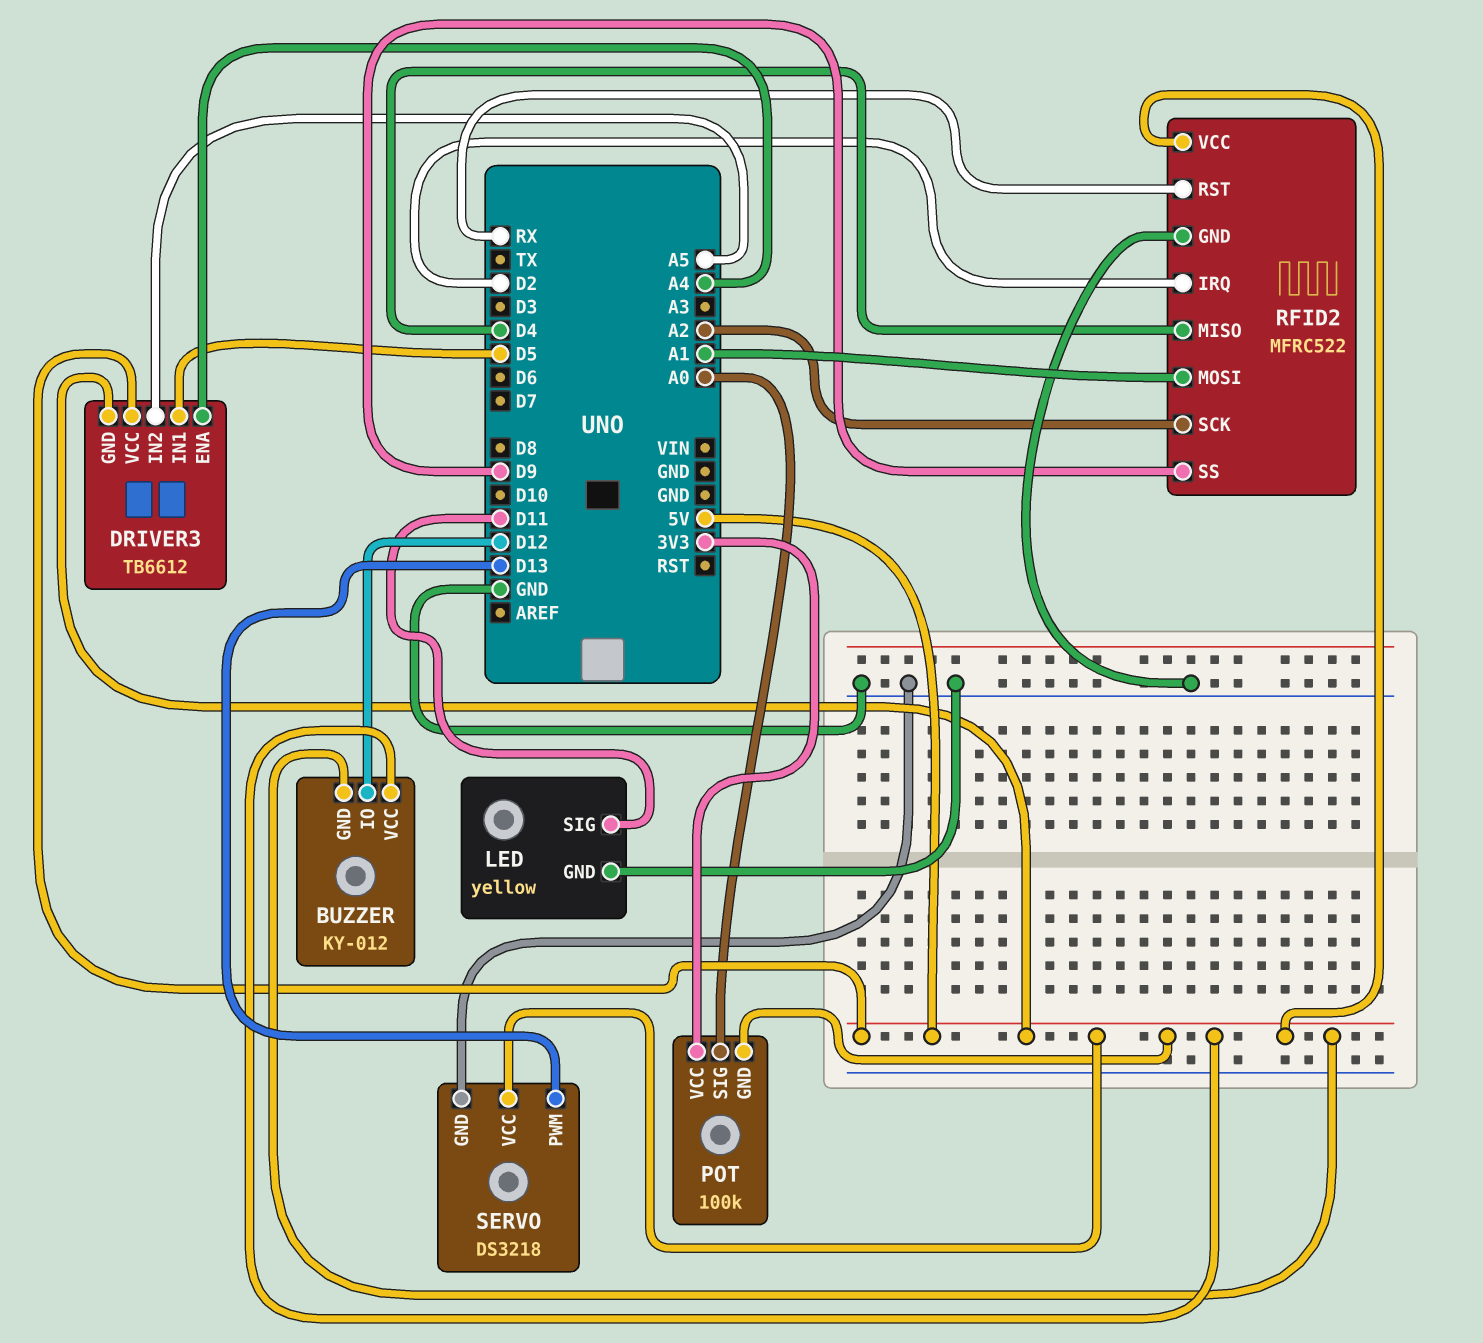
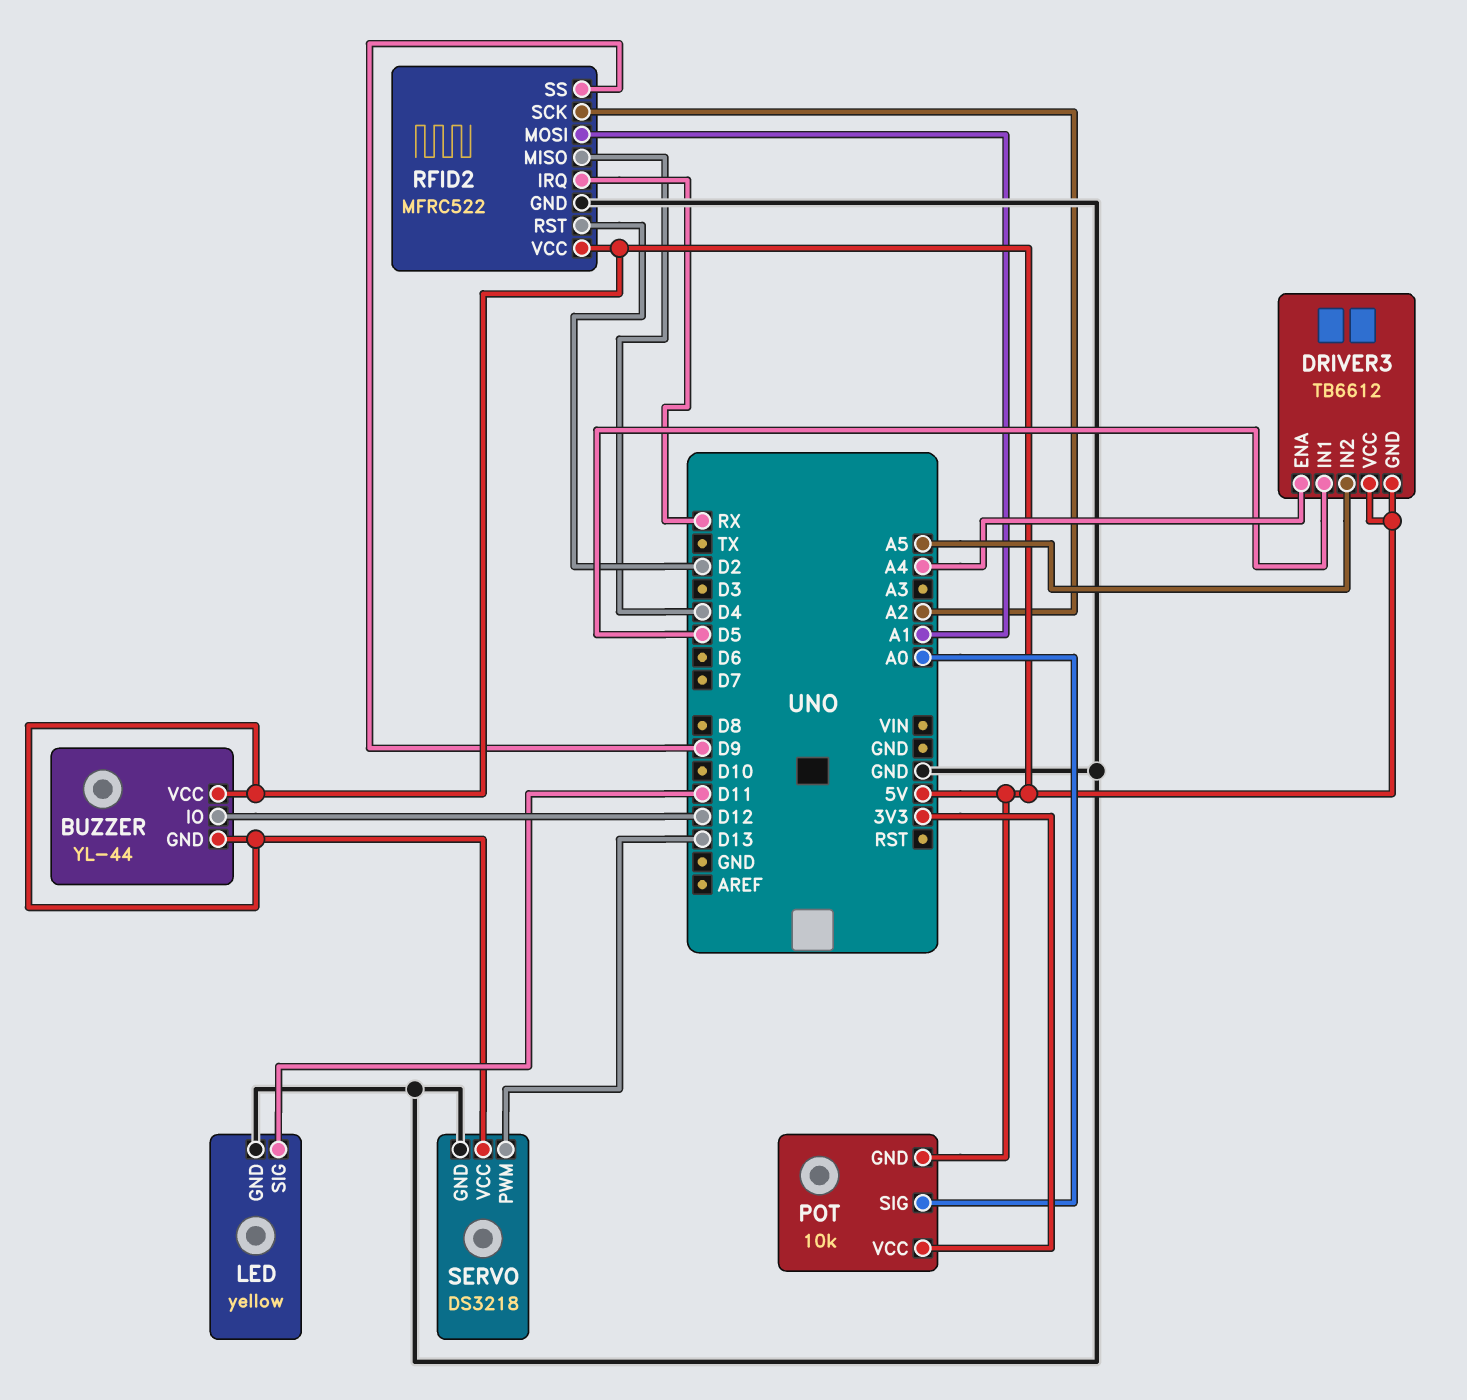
BUZZER: KY-012 -> YL-44
POT: 100k -> 10k
RFID2 pin IRQ: D2 -> RX
RFID2 pin RST: RX -> D2

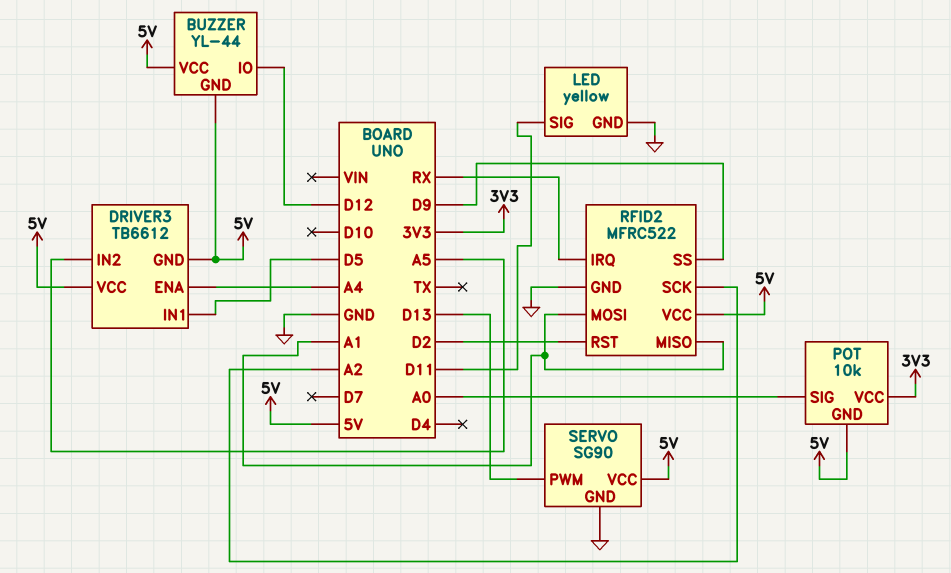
RFID2 pin MISO: D4 -> A1
SERVO: DS3218 -> SG90

